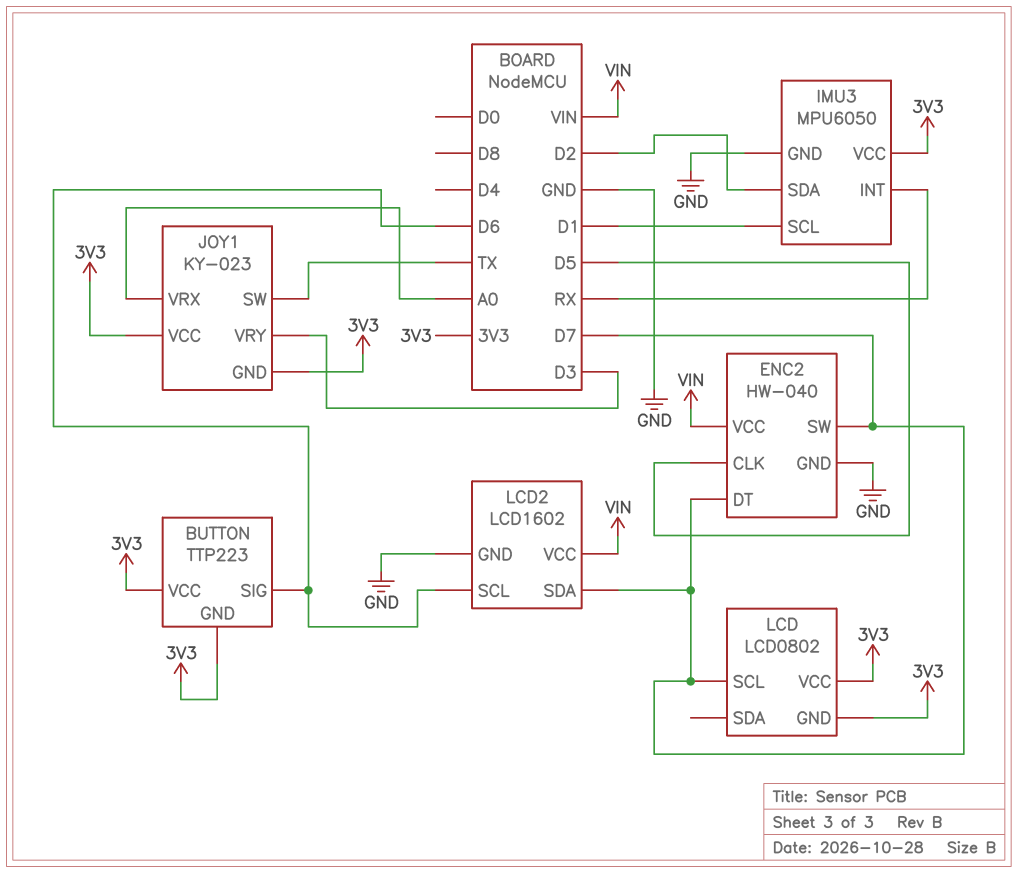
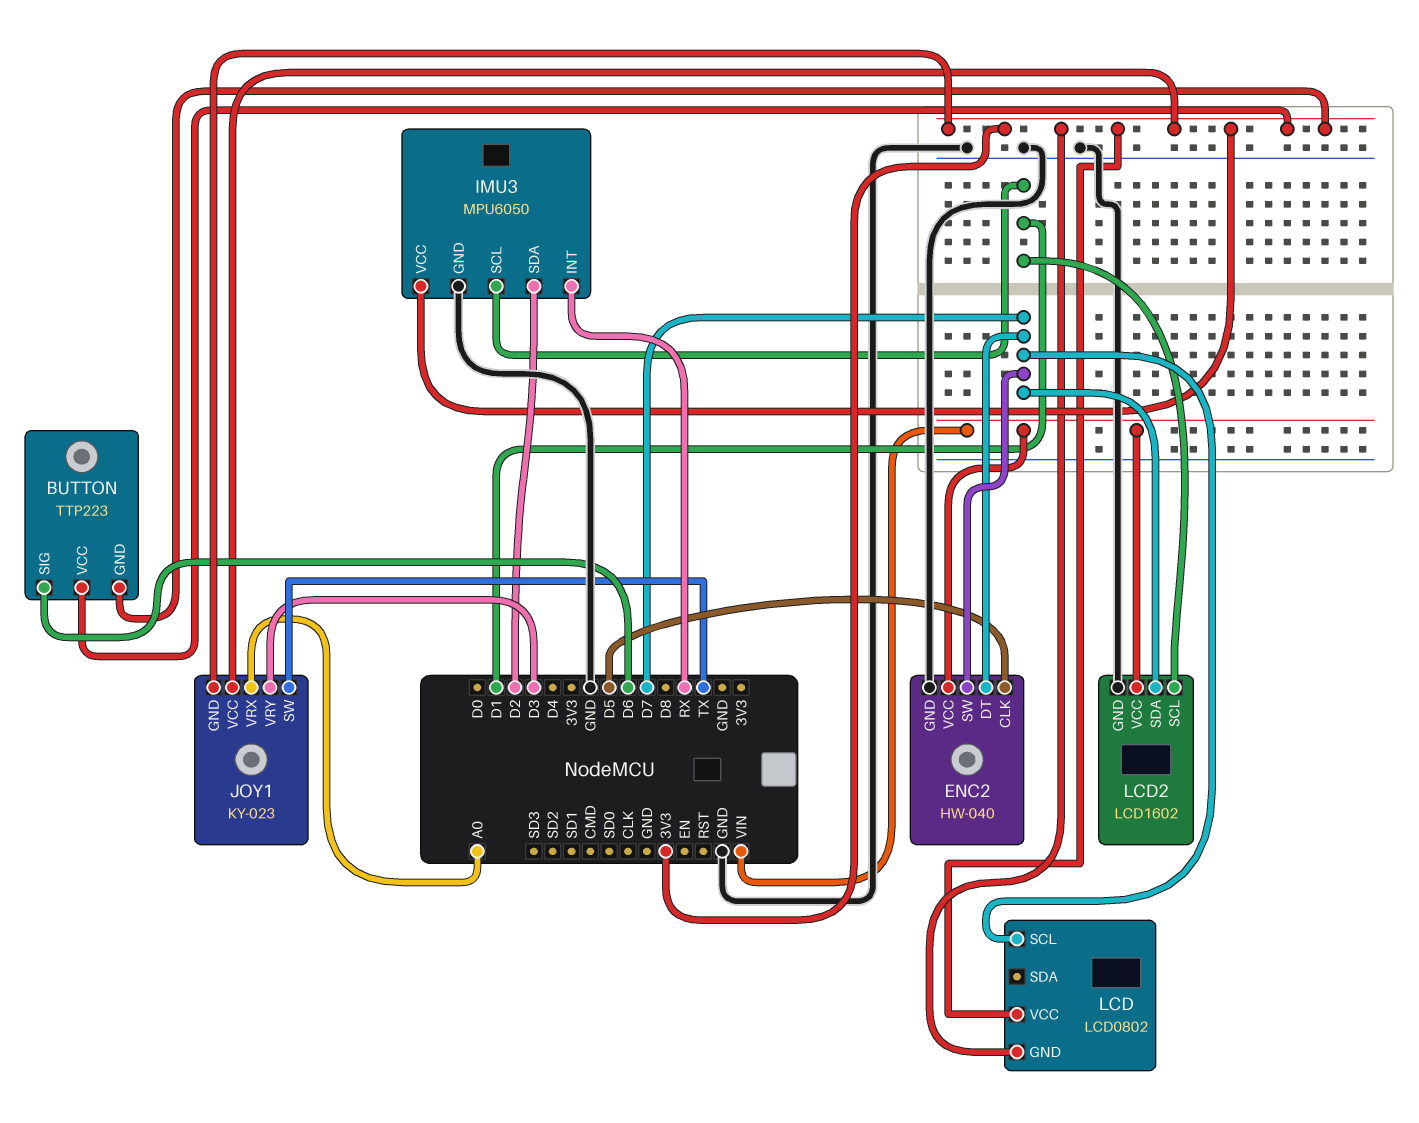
LCD2 pin SCL: D6 -> D1

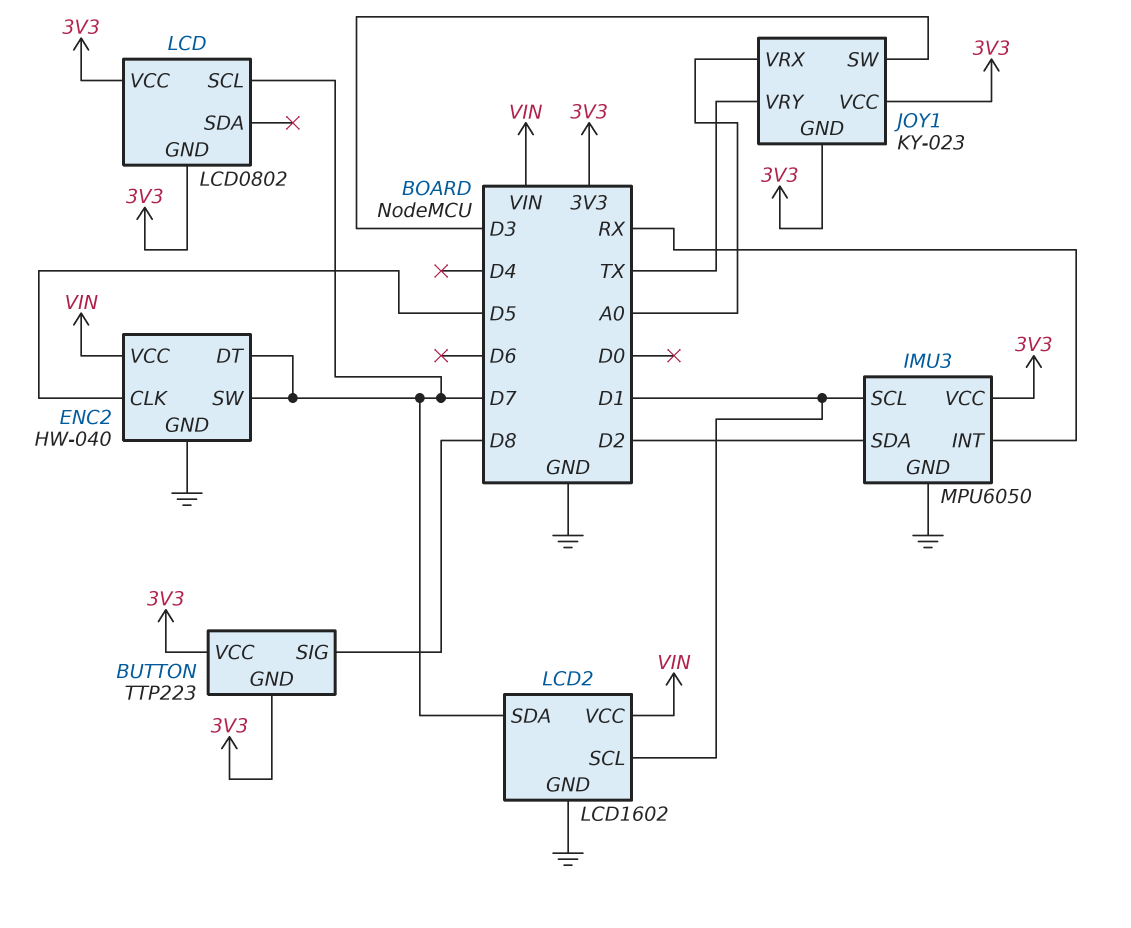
BUTTON pin SIG: D6 -> D8
JOY1 pin SW: TX -> D3
JOY1 pin VRY: D3 -> TX

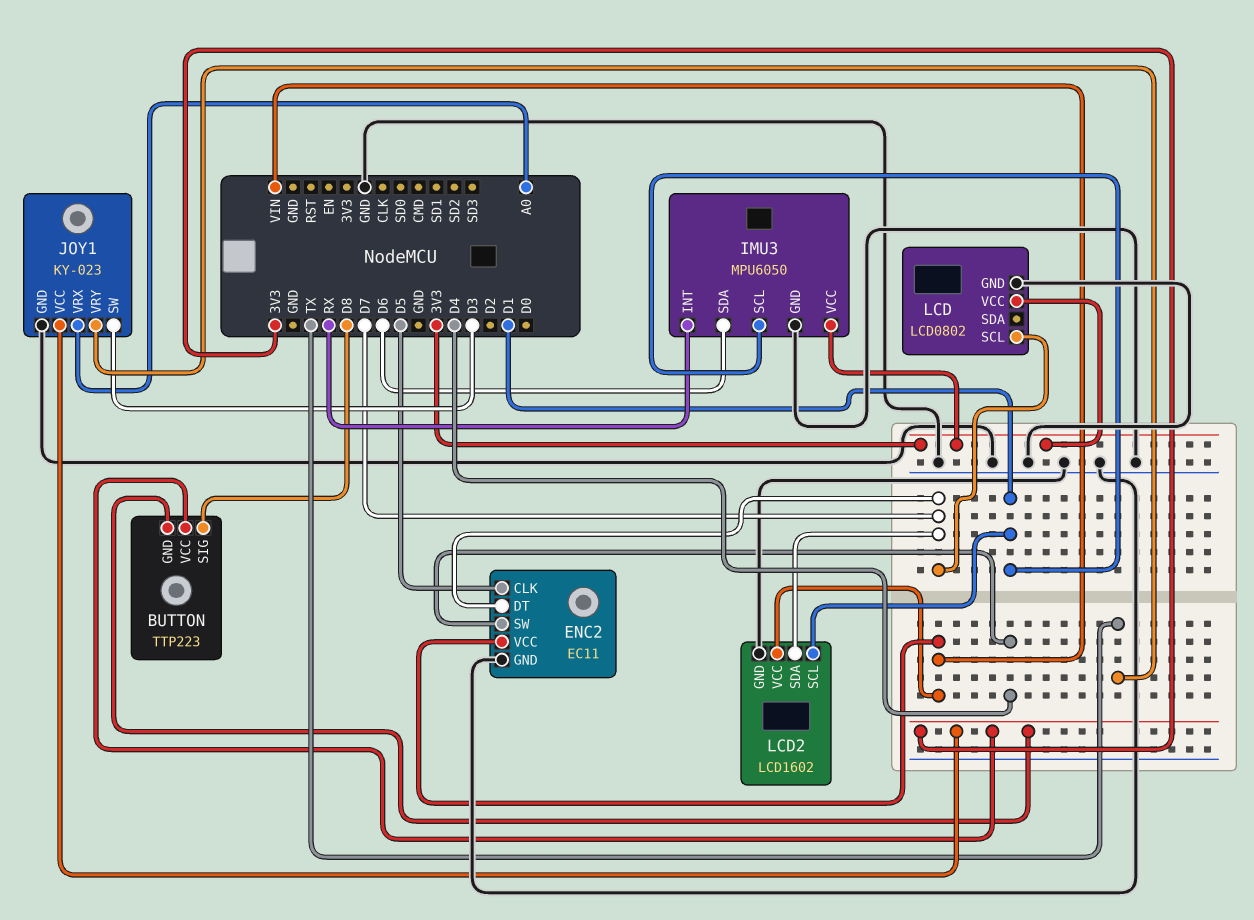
ENC2: HW-040 -> EC11
ENC2 pin SW: D7 -> D4
IMU3 pin SDA: D2 -> D6
JOY1 pin GND: 3V3 -> GND
LCD pin GND: 3V3 -> GND

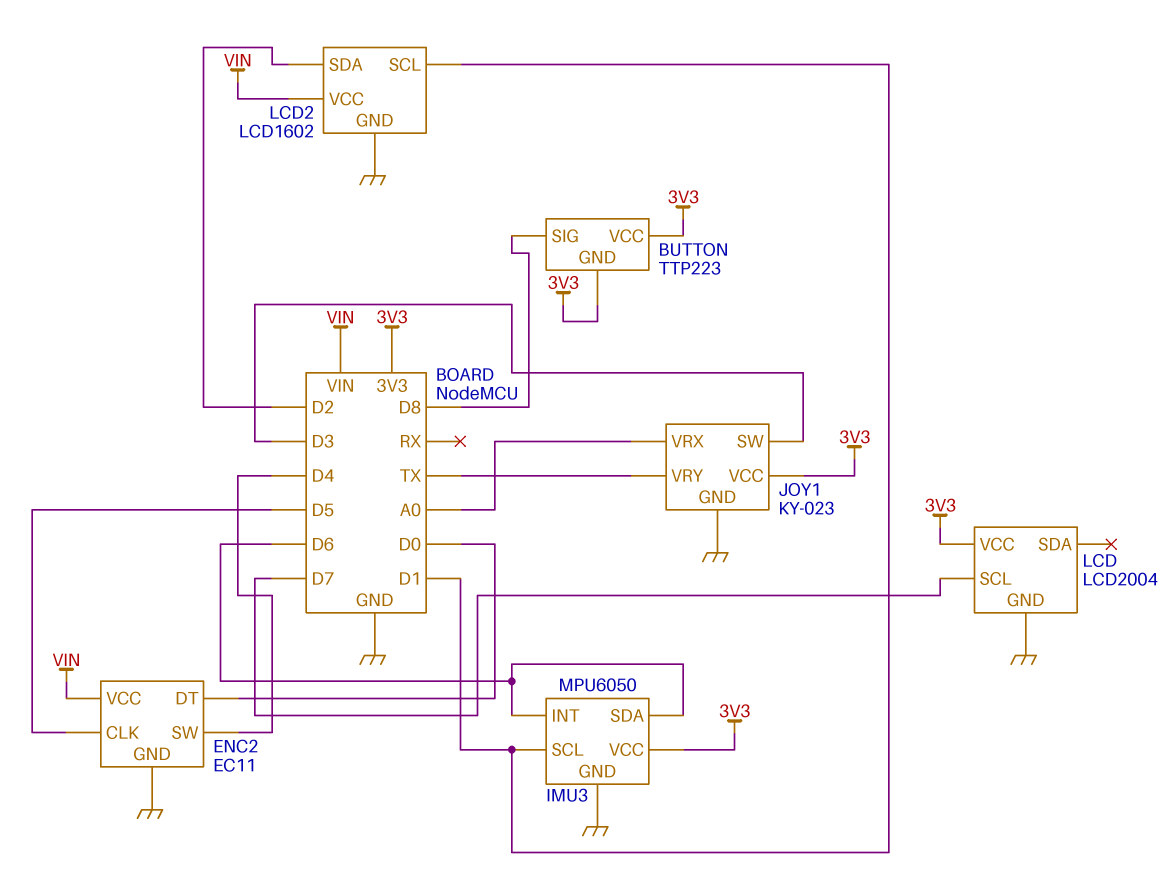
ENC2 pin DT: D7 -> D0
IMU3 pin INT: RX -> D6
LCD: LCD0802 -> LCD2004
LCD2 pin SDA: D7 -> D2

